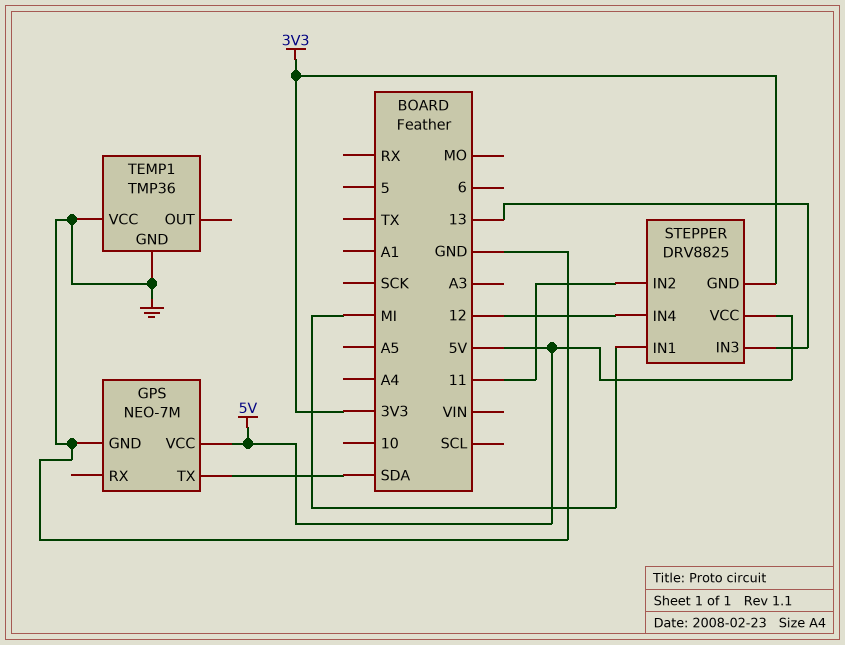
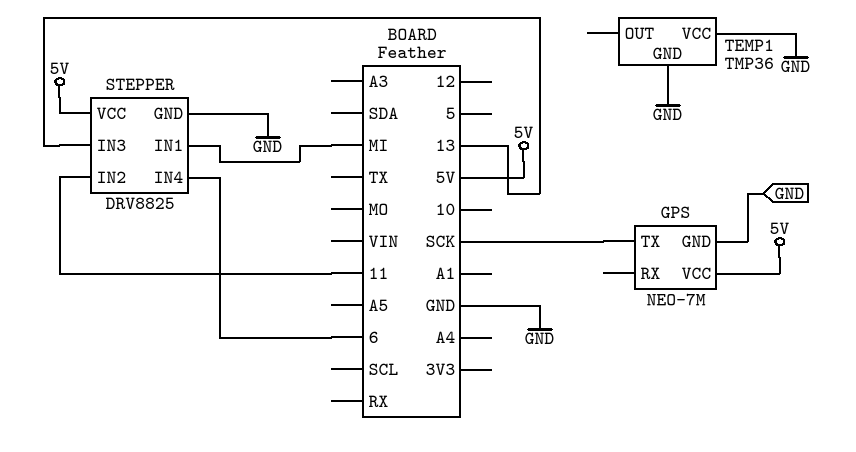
GPS pin TX: SDA -> SCK
STEPPER pin GND: 3V3 -> GND
STEPPER pin IN4: 12 -> 6

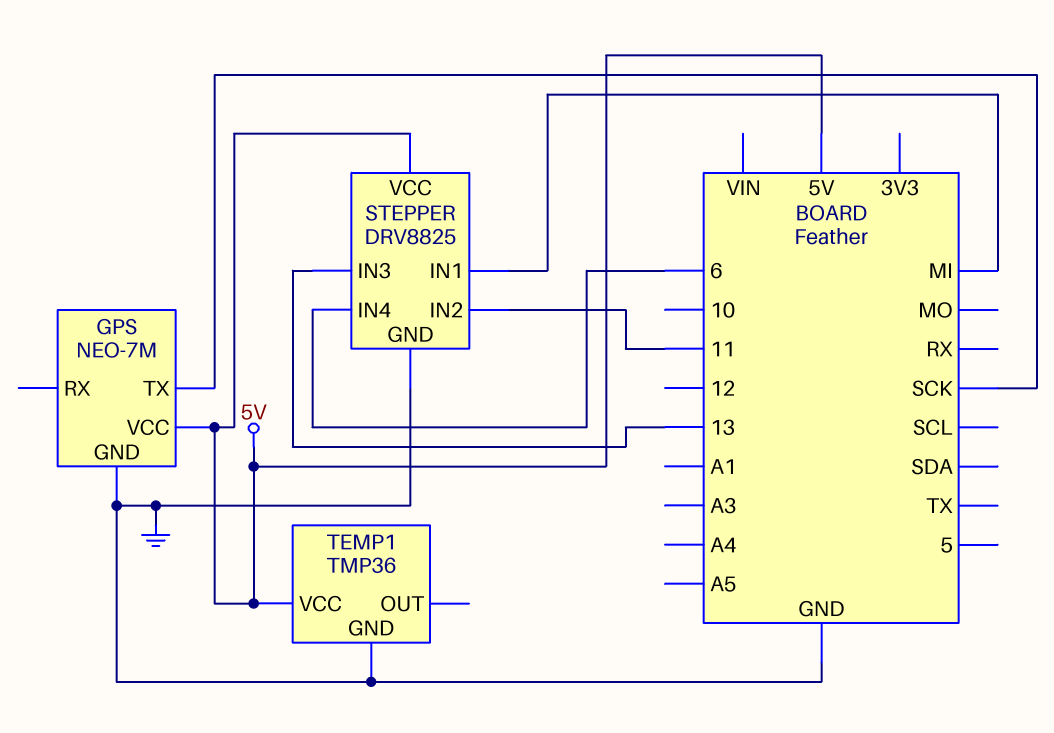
TEMP1 pin VCC: GND -> 5V

